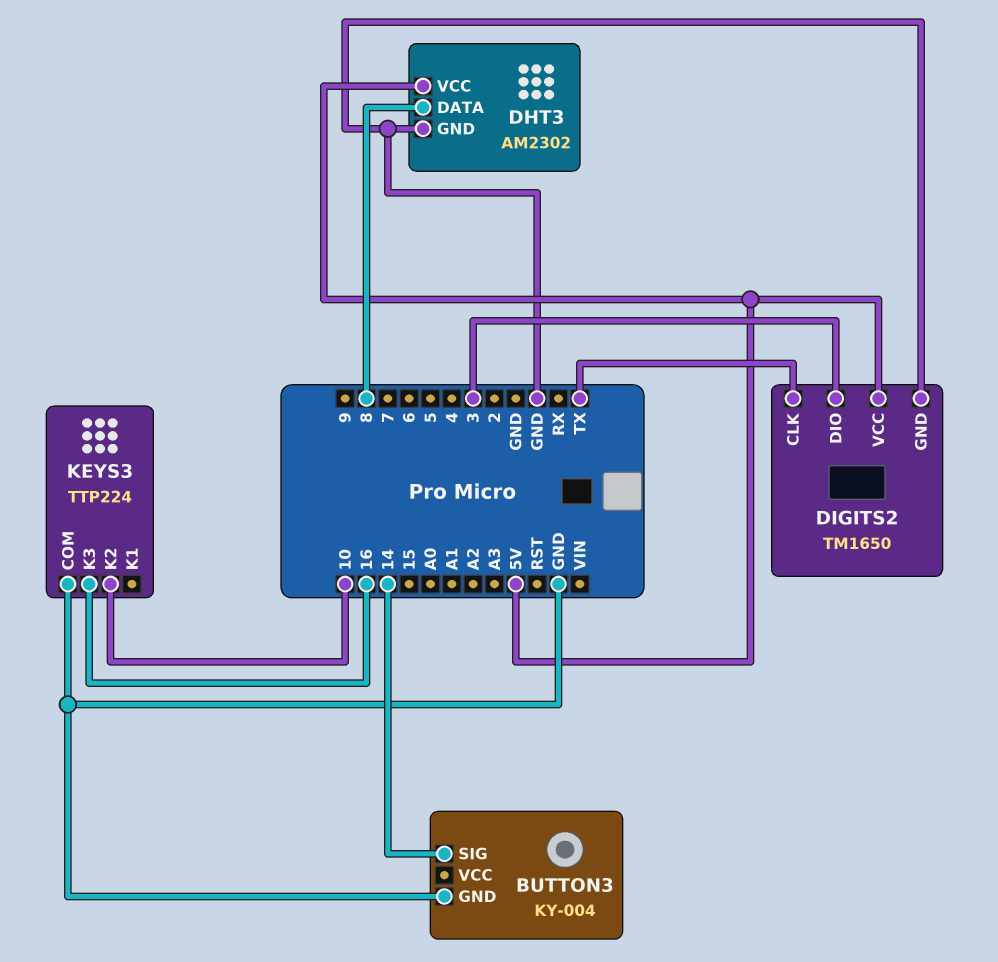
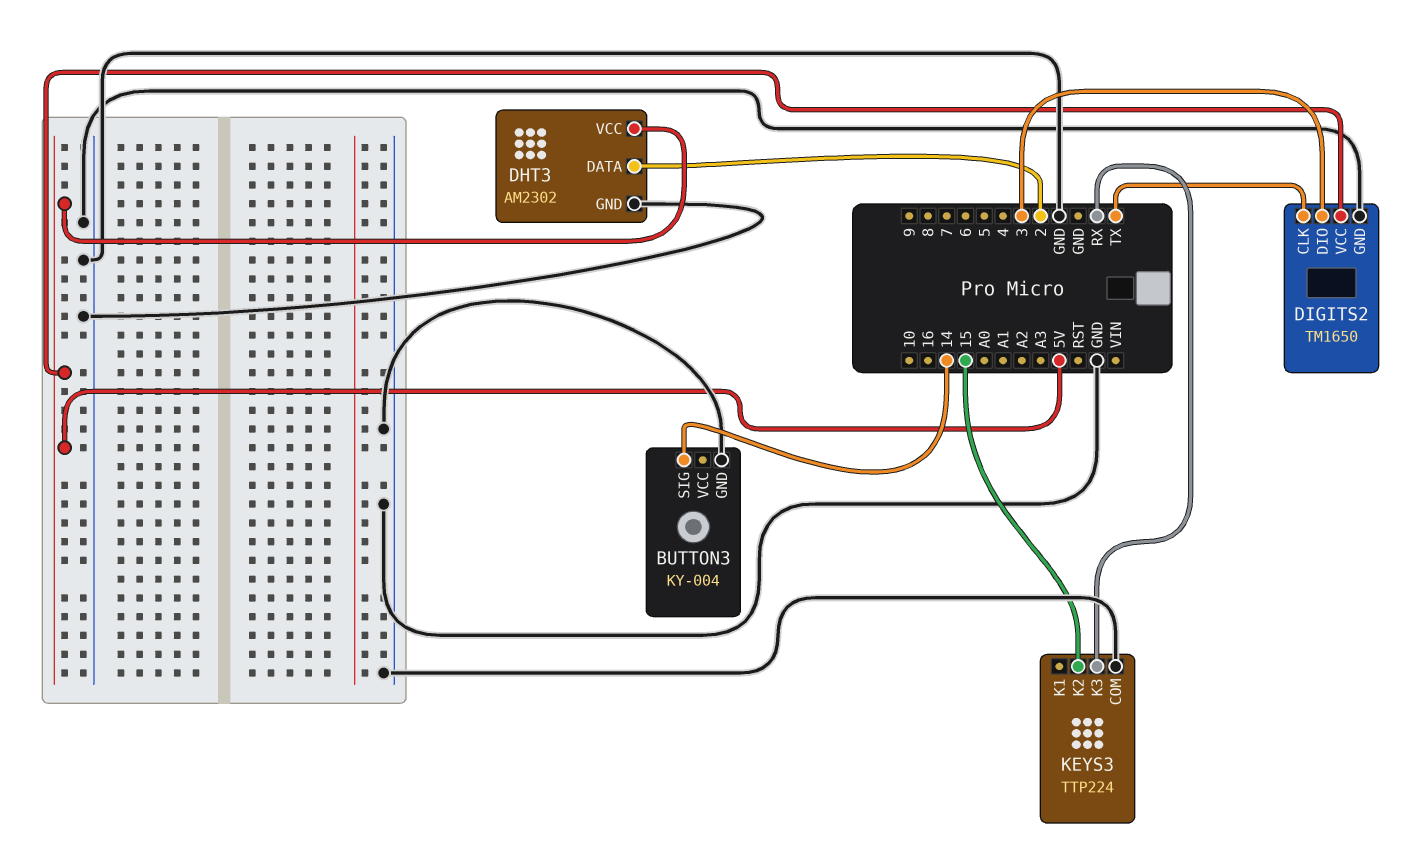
DHT3 pin DATA: 8 -> 2
KEYS3 pin K2: 10 -> 15
KEYS3 pin K3: 16 -> RX

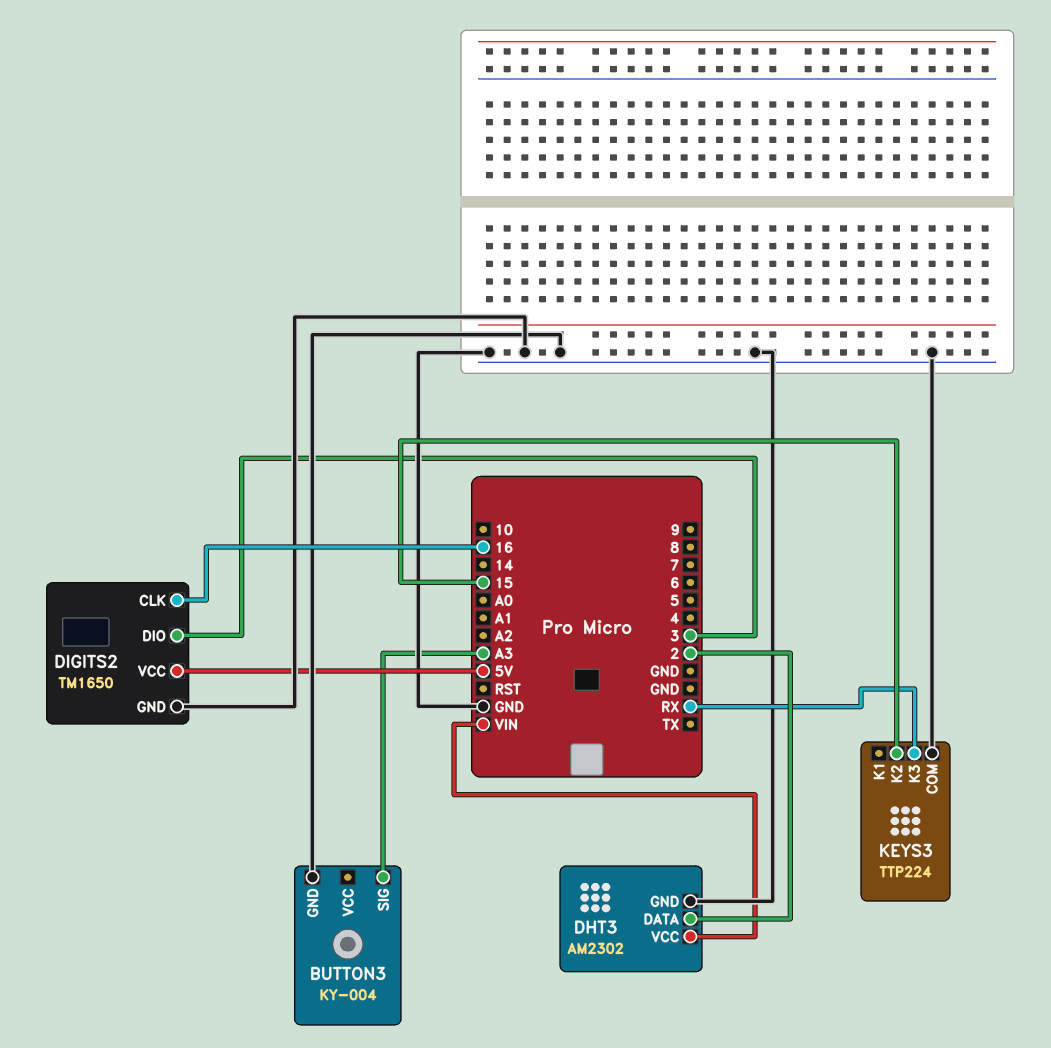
BUTTON3 pin SIG: 14 -> A3
DHT3 pin VCC: 5V -> VIN
DIGITS2 pin CLK: TX -> 16

